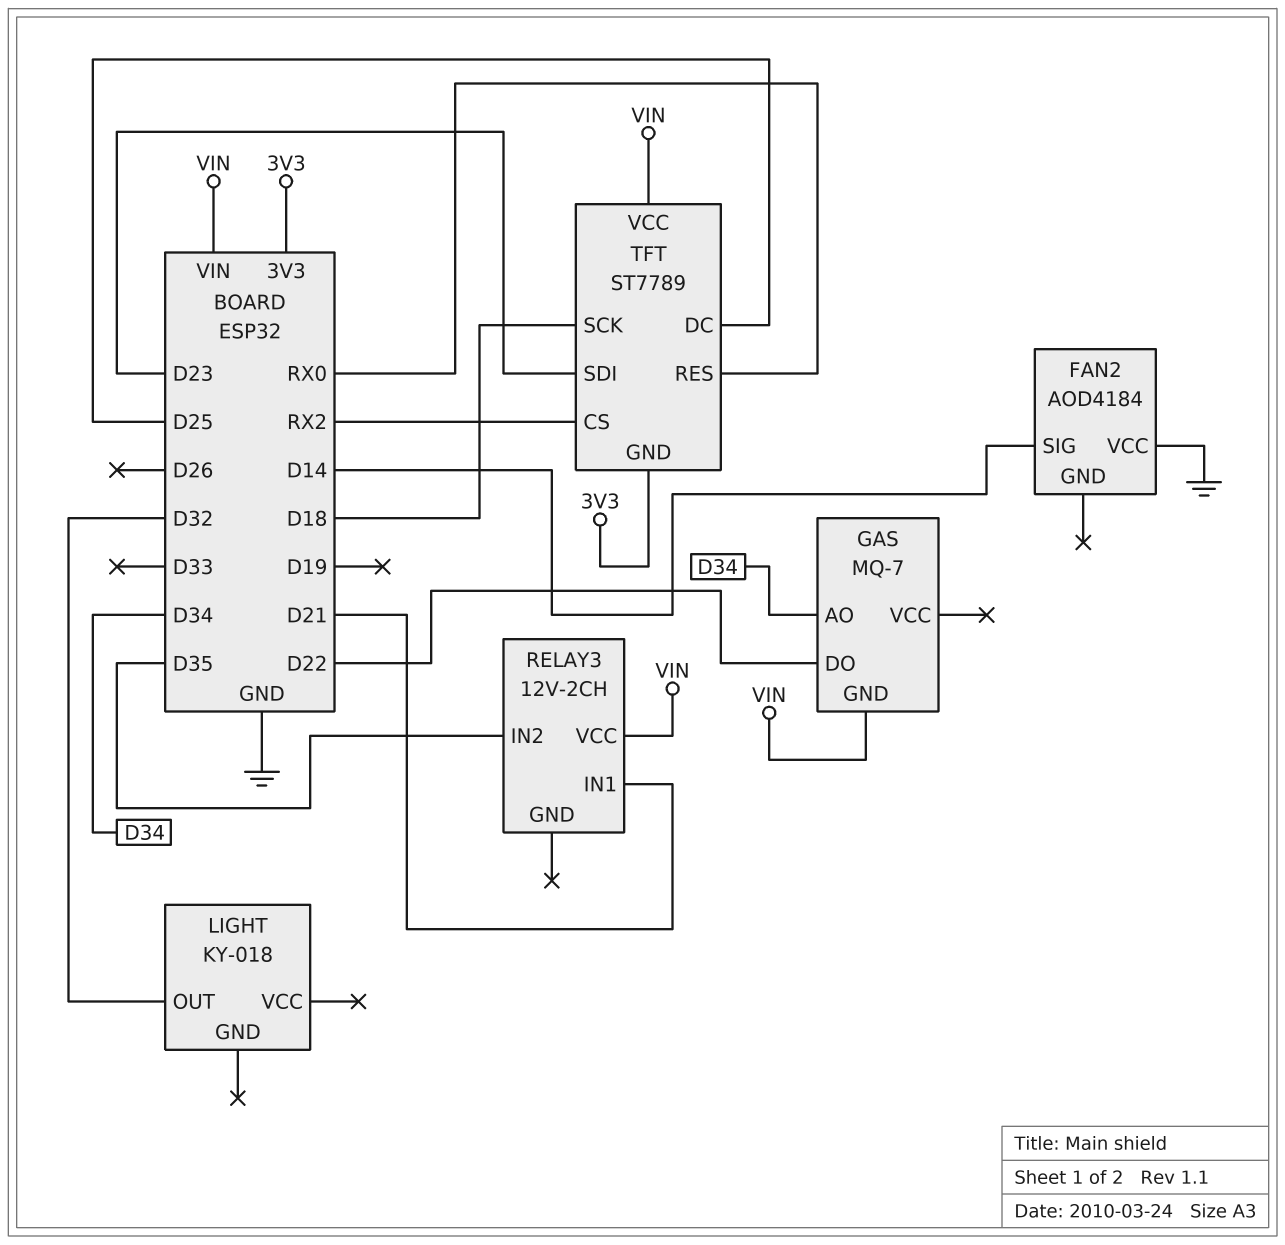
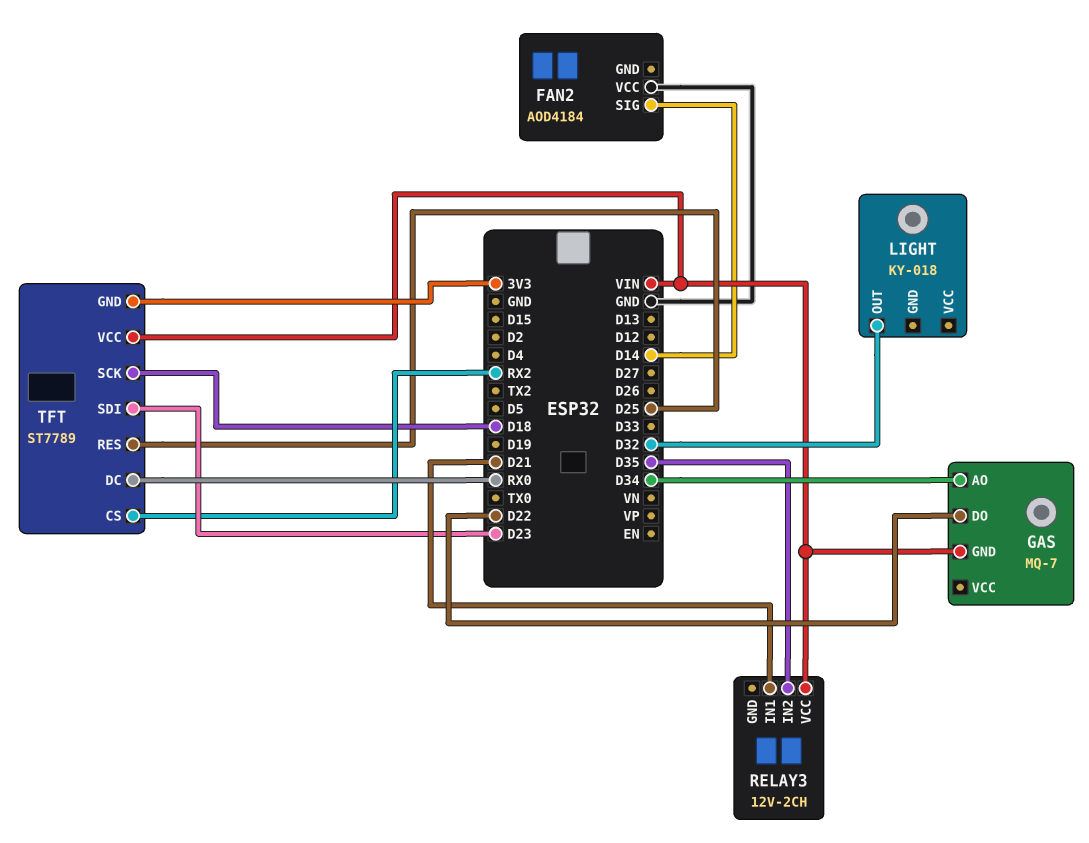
TFT pin DC: D25 -> RX0
TFT pin RES: RX0 -> D25

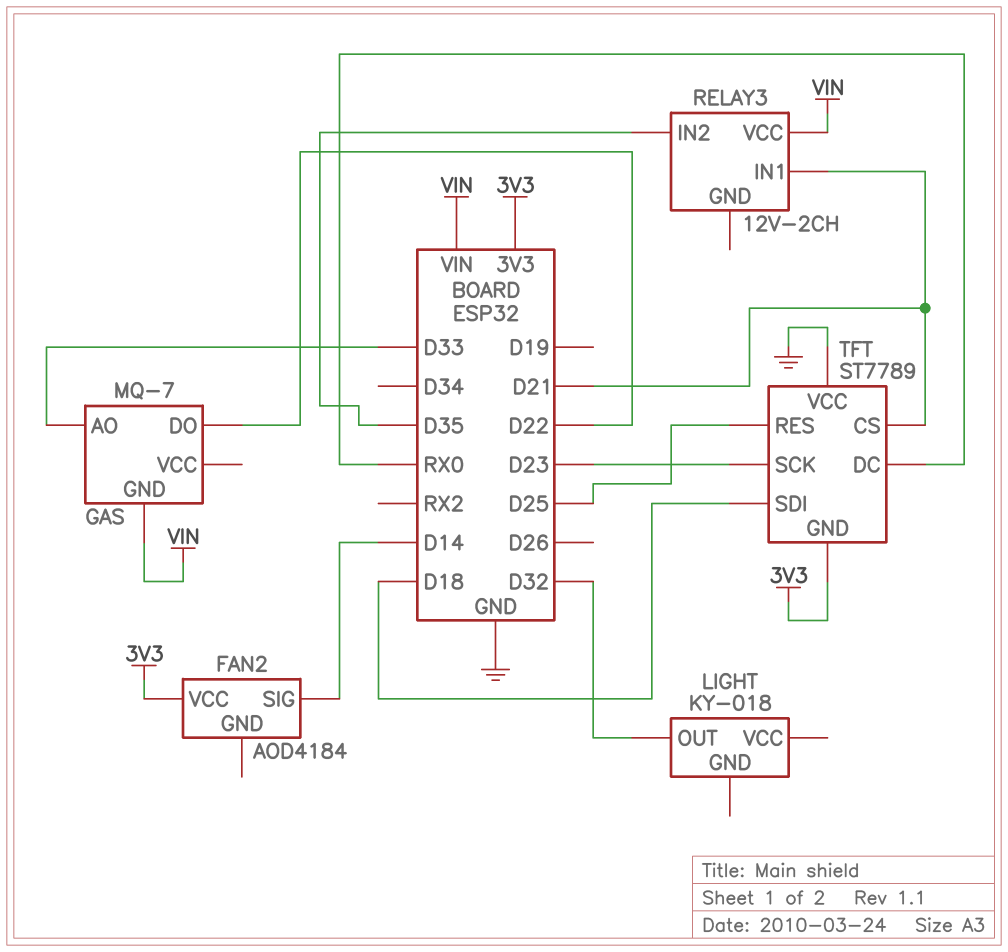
FAN2 pin VCC: GND -> 3V3
GAS pin AO: D34 -> D33
TFT pin CS: RX2 -> D21
TFT pin SCK: D18 -> D23
TFT pin SDI: D23 -> D18
TFT pin VCC: VIN -> GND

